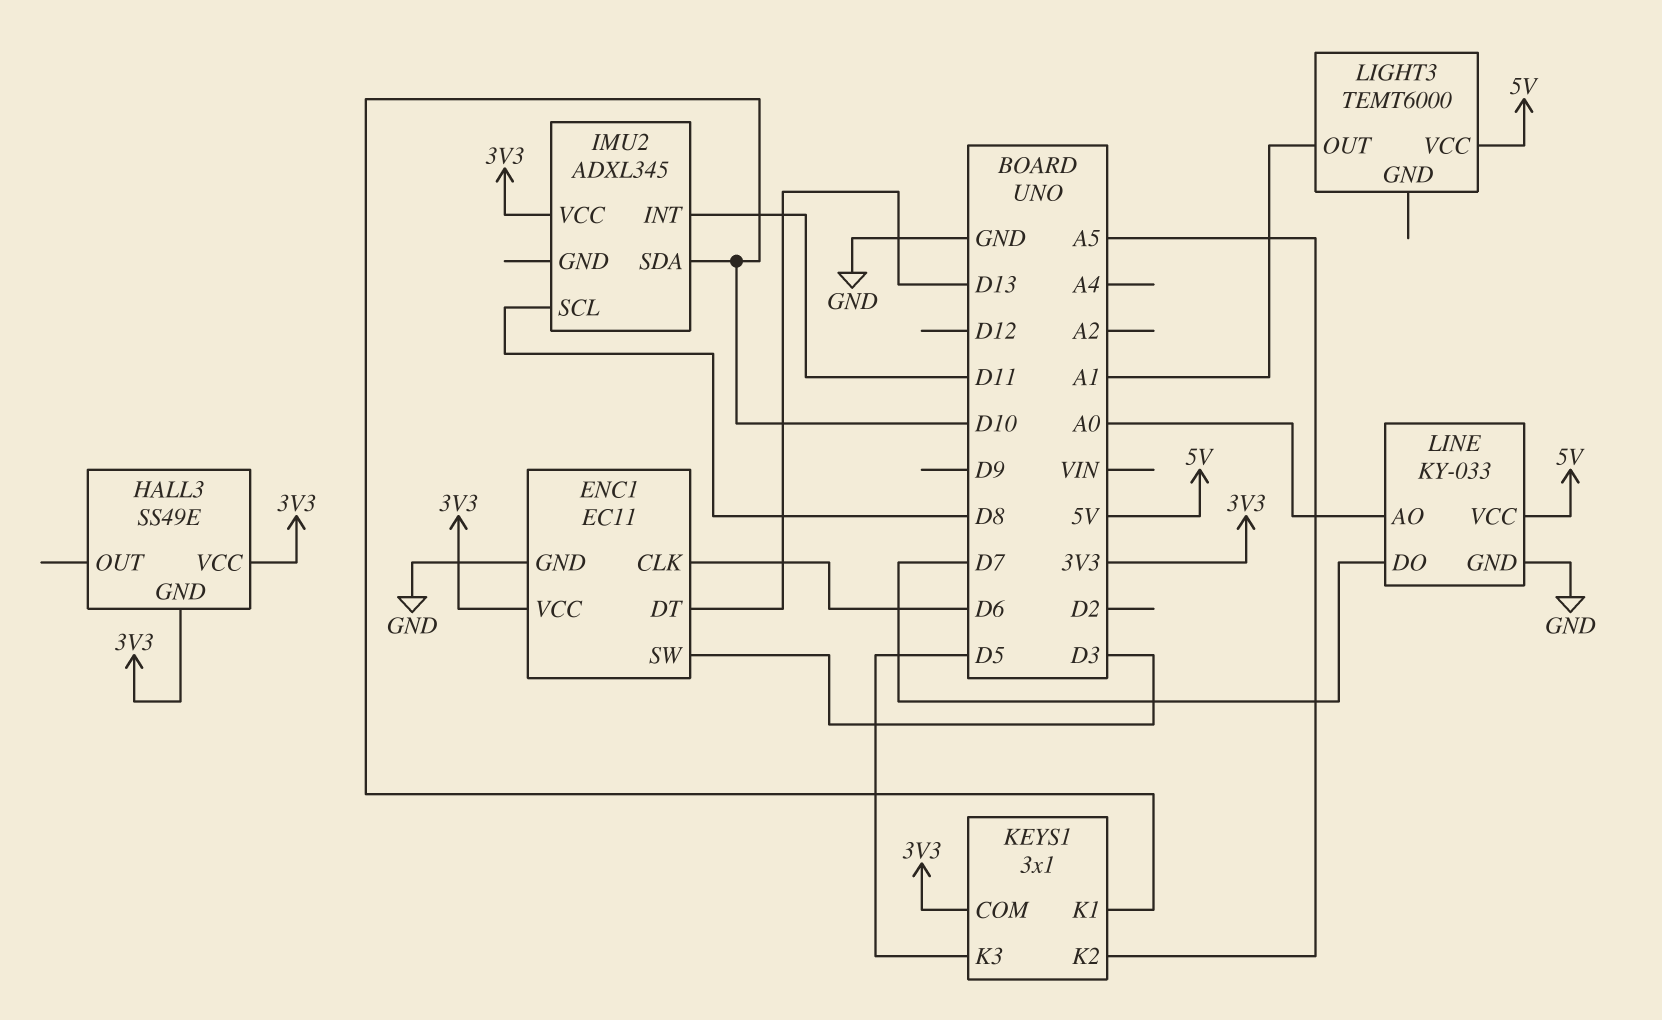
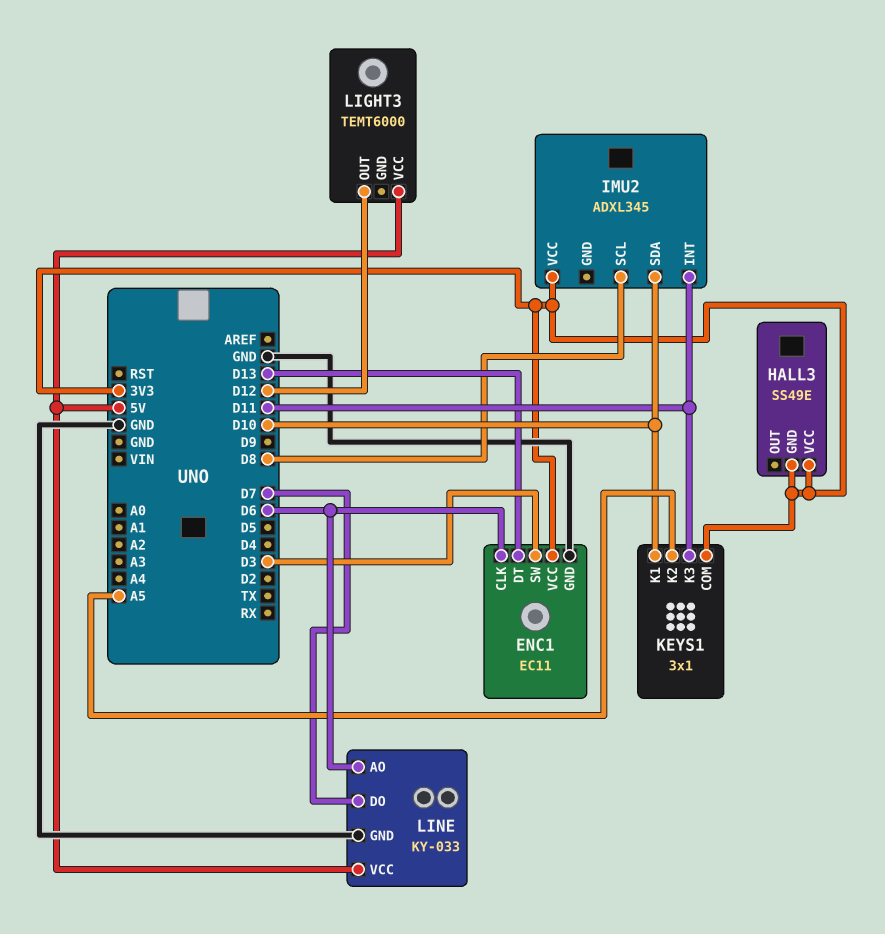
KEYS1 pin K3: D5 -> D11
LIGHT3 pin OUT: A1 -> D12
LINE pin AO: A0 -> D6

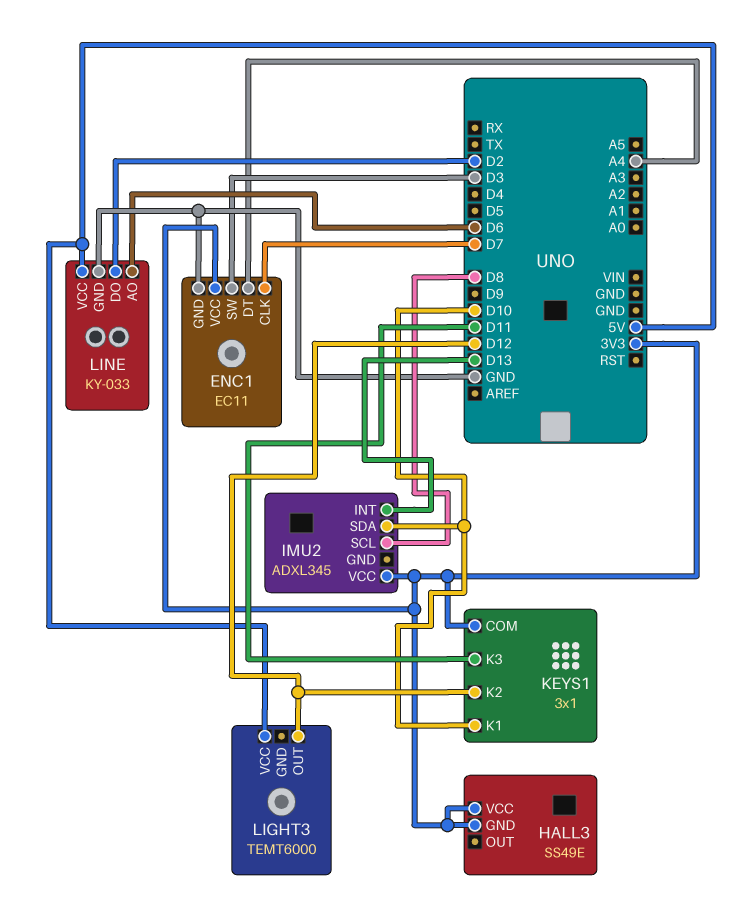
ENC1 pin CLK: D6 -> D7
ENC1 pin DT: D13 -> A4
IMU2 pin INT: D11 -> D13
KEYS1 pin K2: A5 -> D12
LINE pin DO: D7 -> D2

